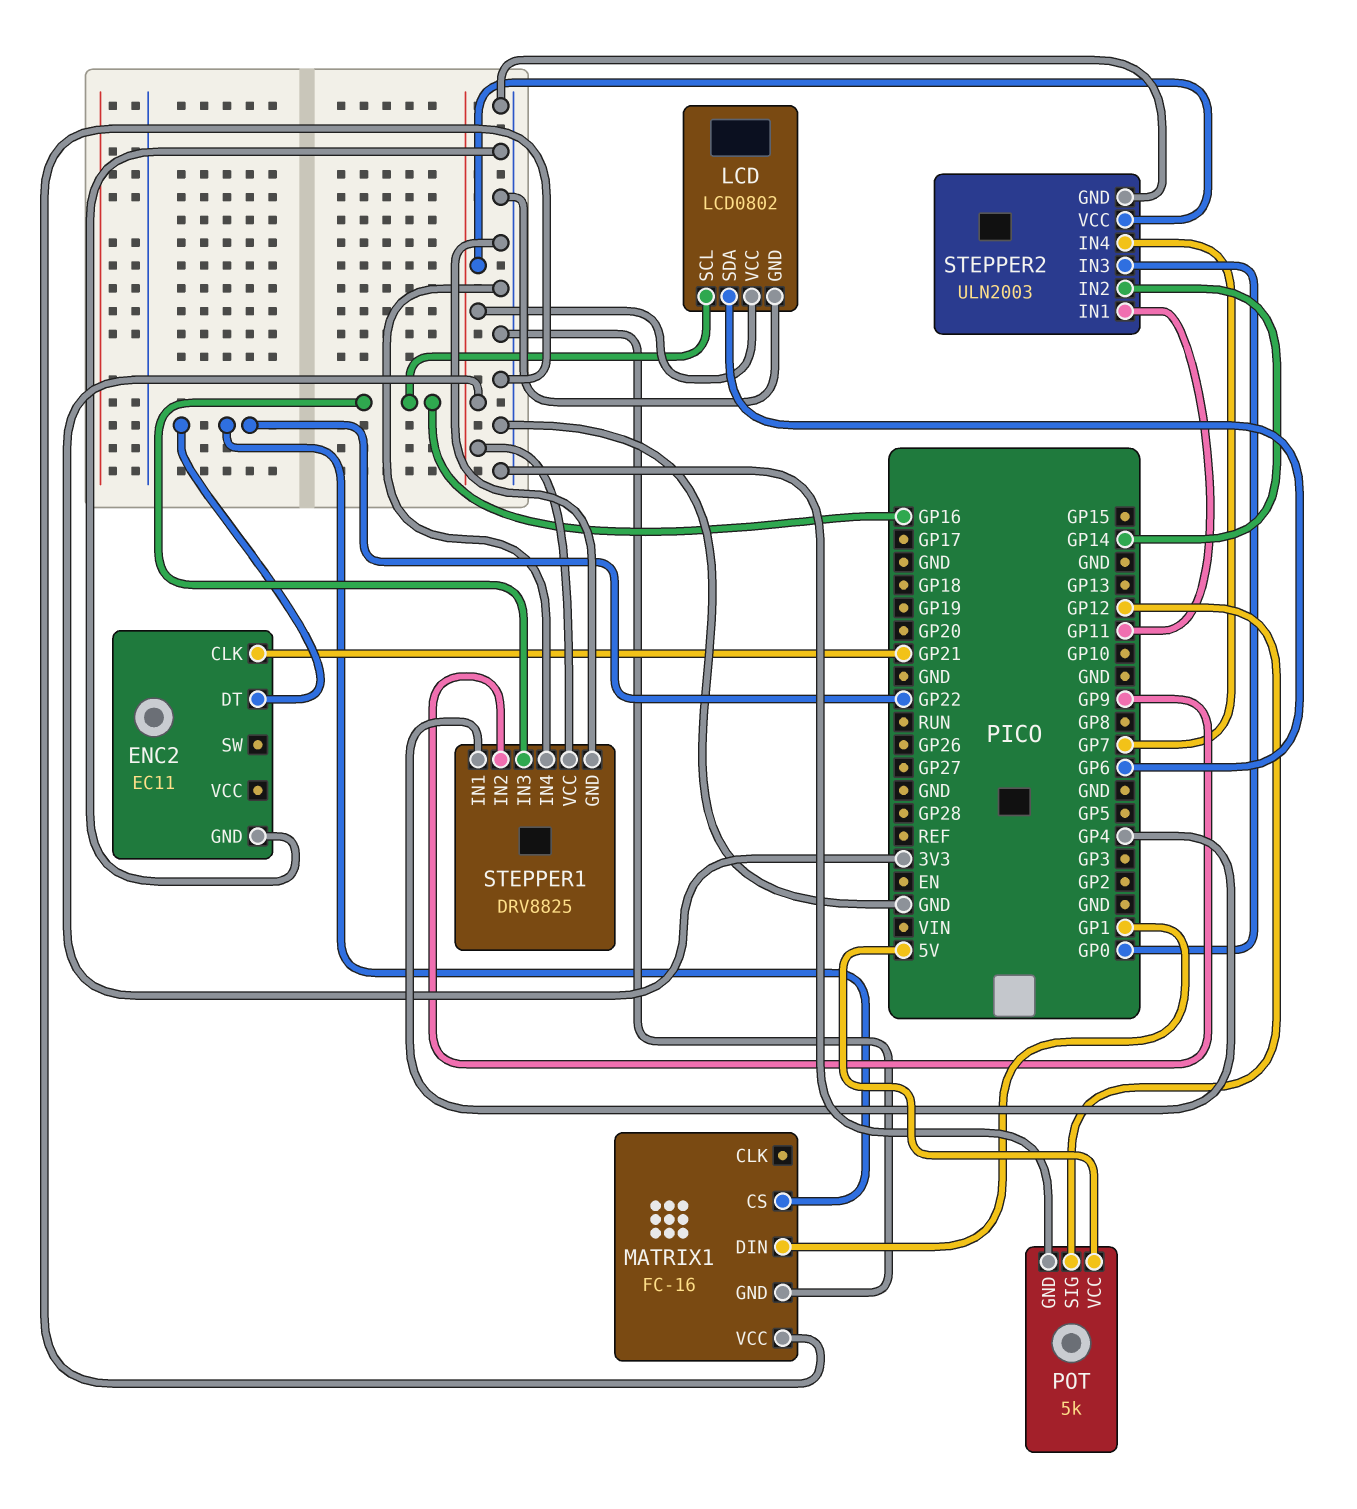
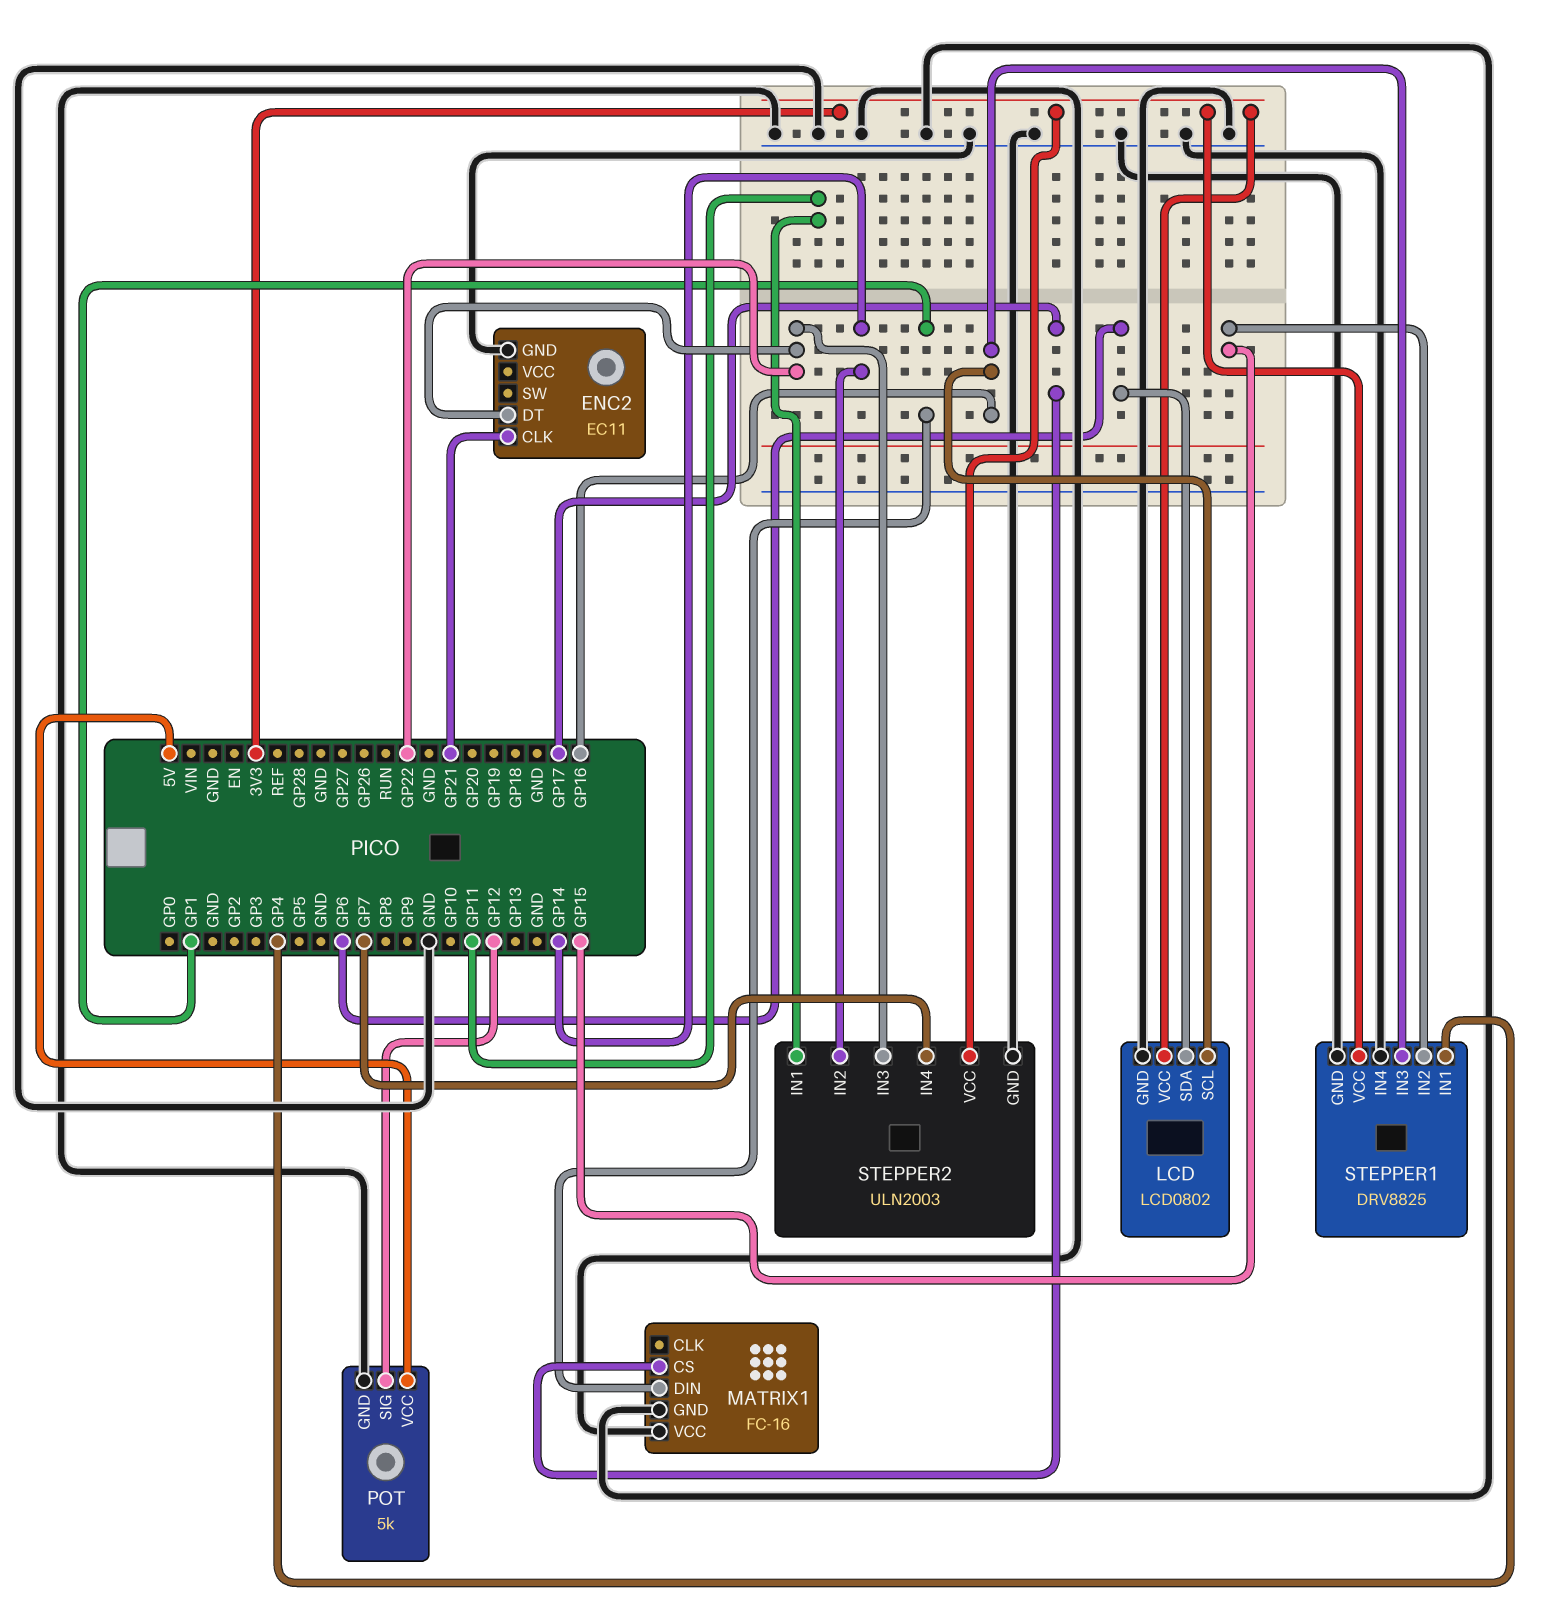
MATRIX1 pin CS: GP22 -> GP17
STEPPER1 pin IN2: GP9 -> GP15
STEPPER2 pin IN3: GP0 -> GP22

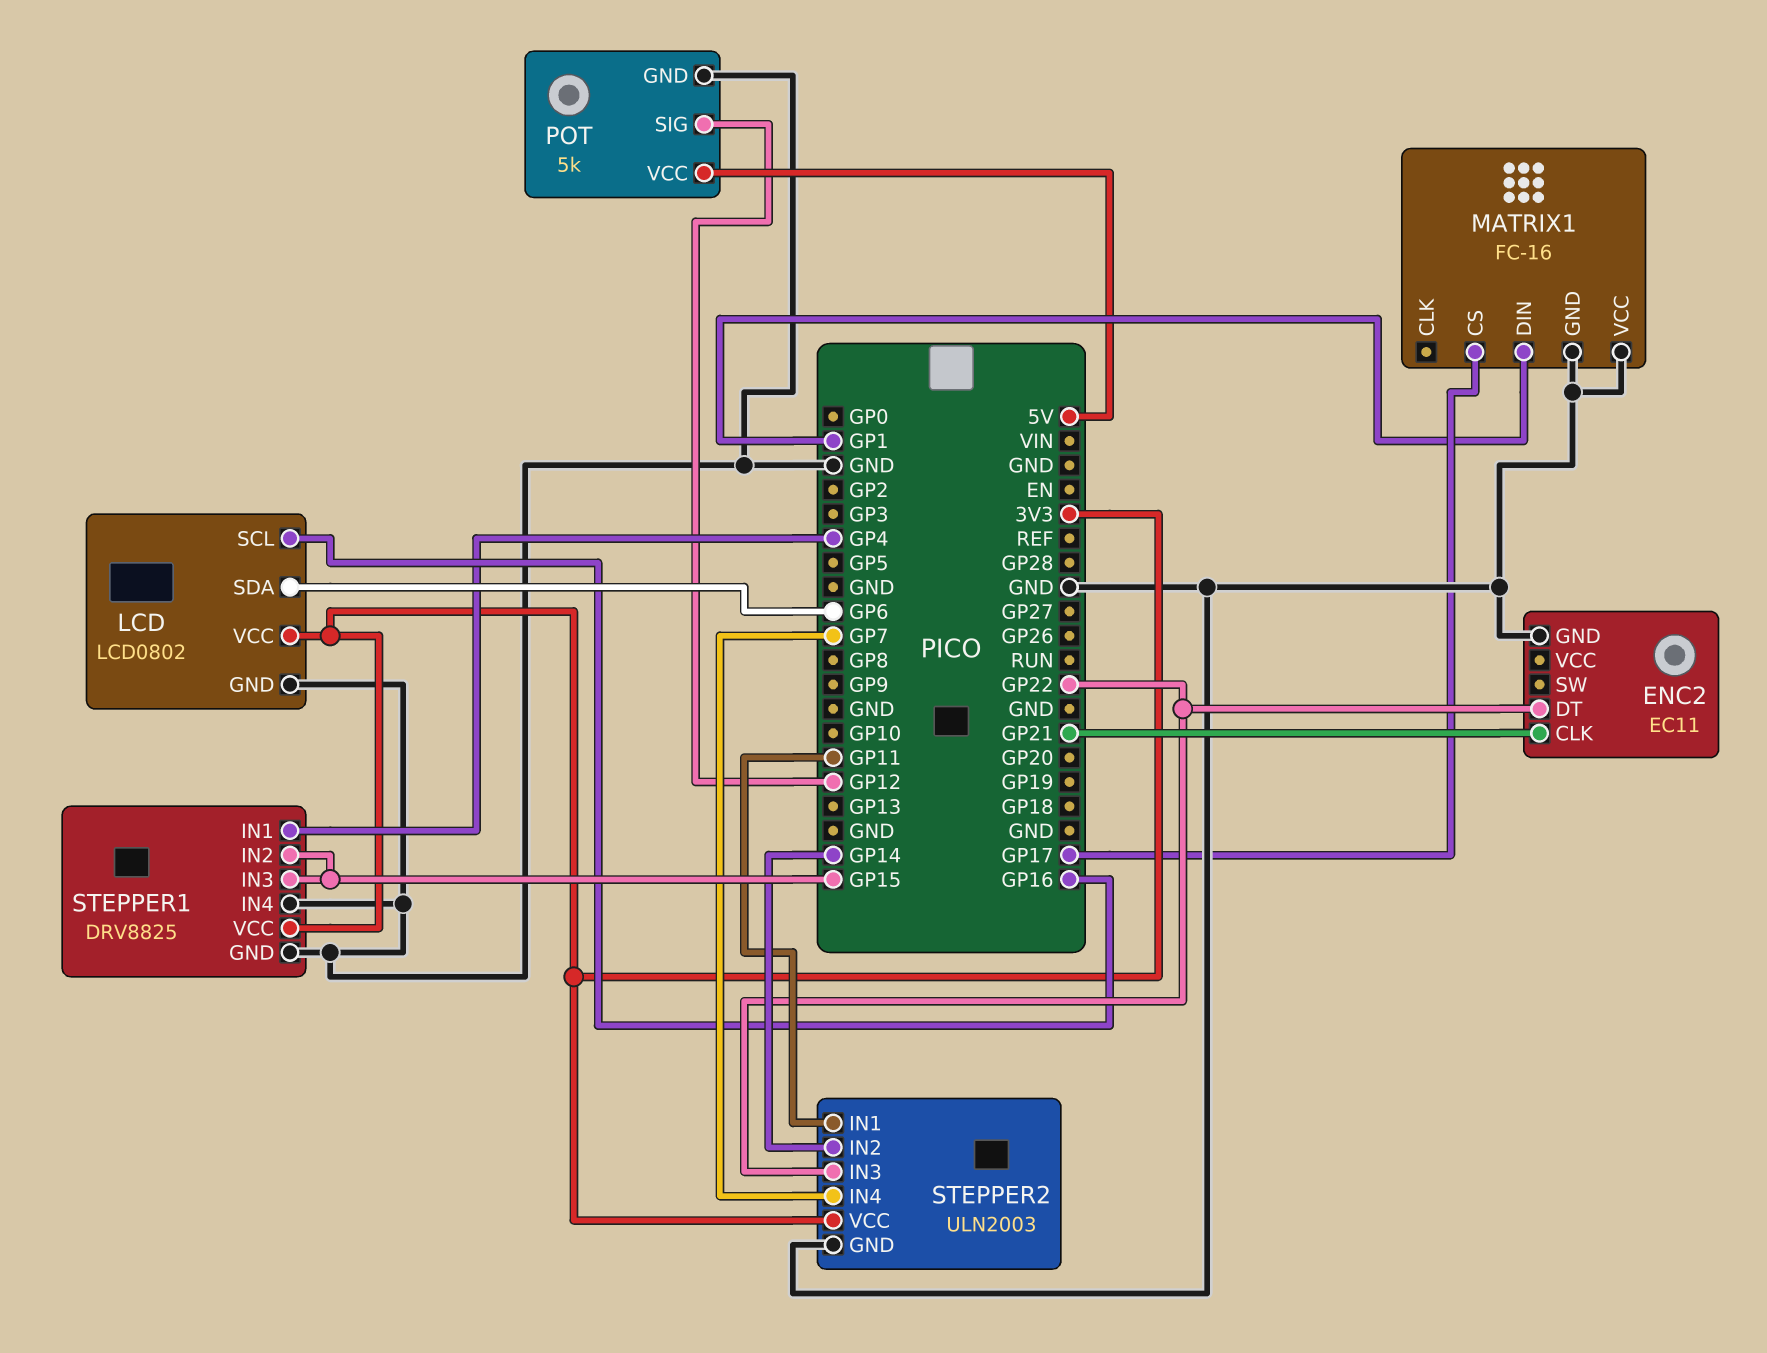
STEPPER1 pin IN3: GP16 -> GP15

